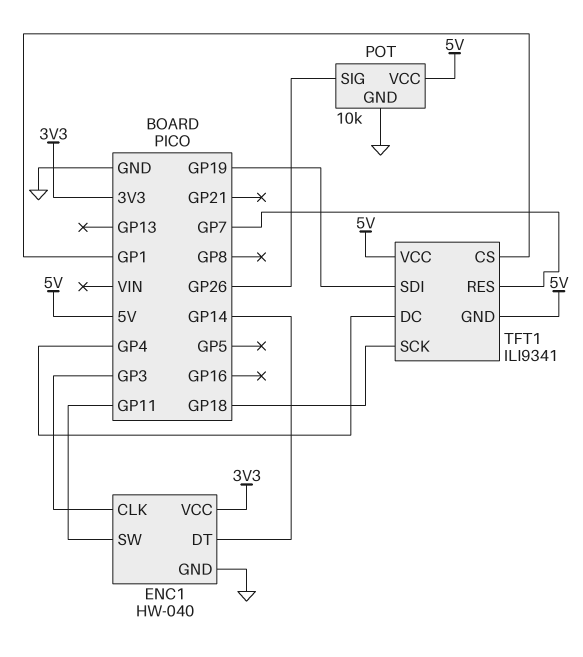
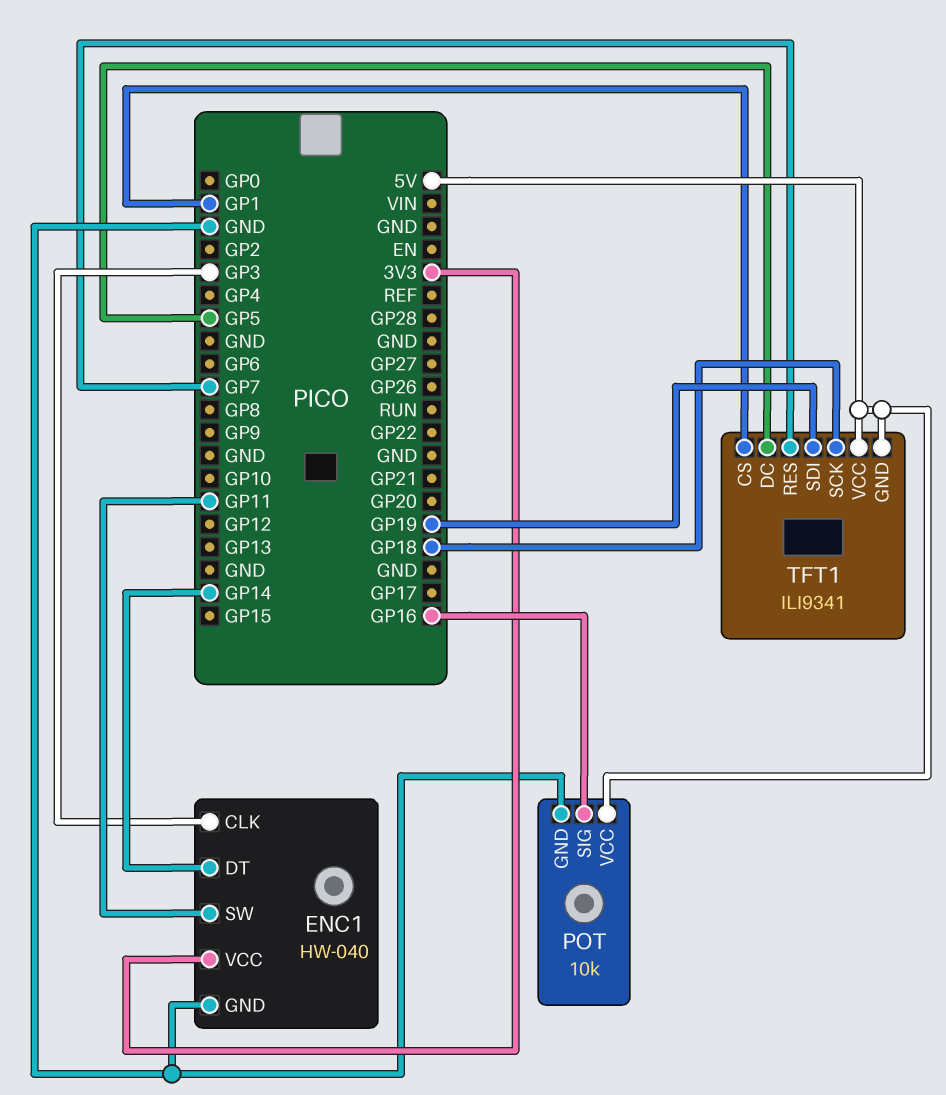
POT pin SIG: GP26 -> GP16
TFT1 pin DC: GP4 -> GP5

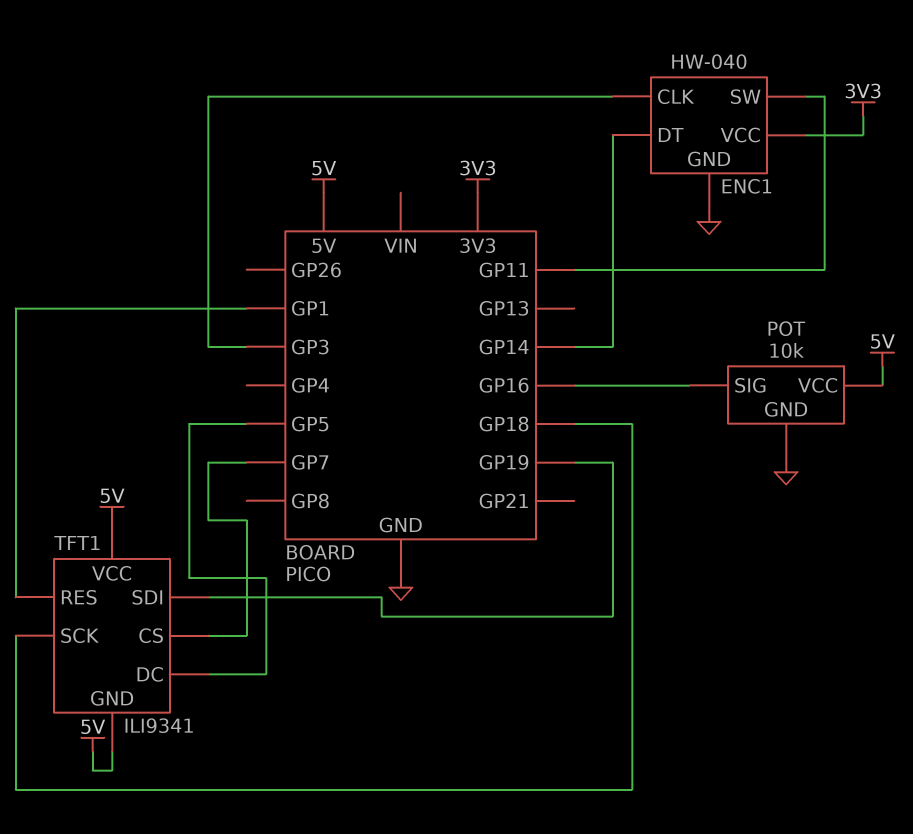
TFT1 pin CS: GP1 -> GP7
TFT1 pin RES: GP7 -> GP1

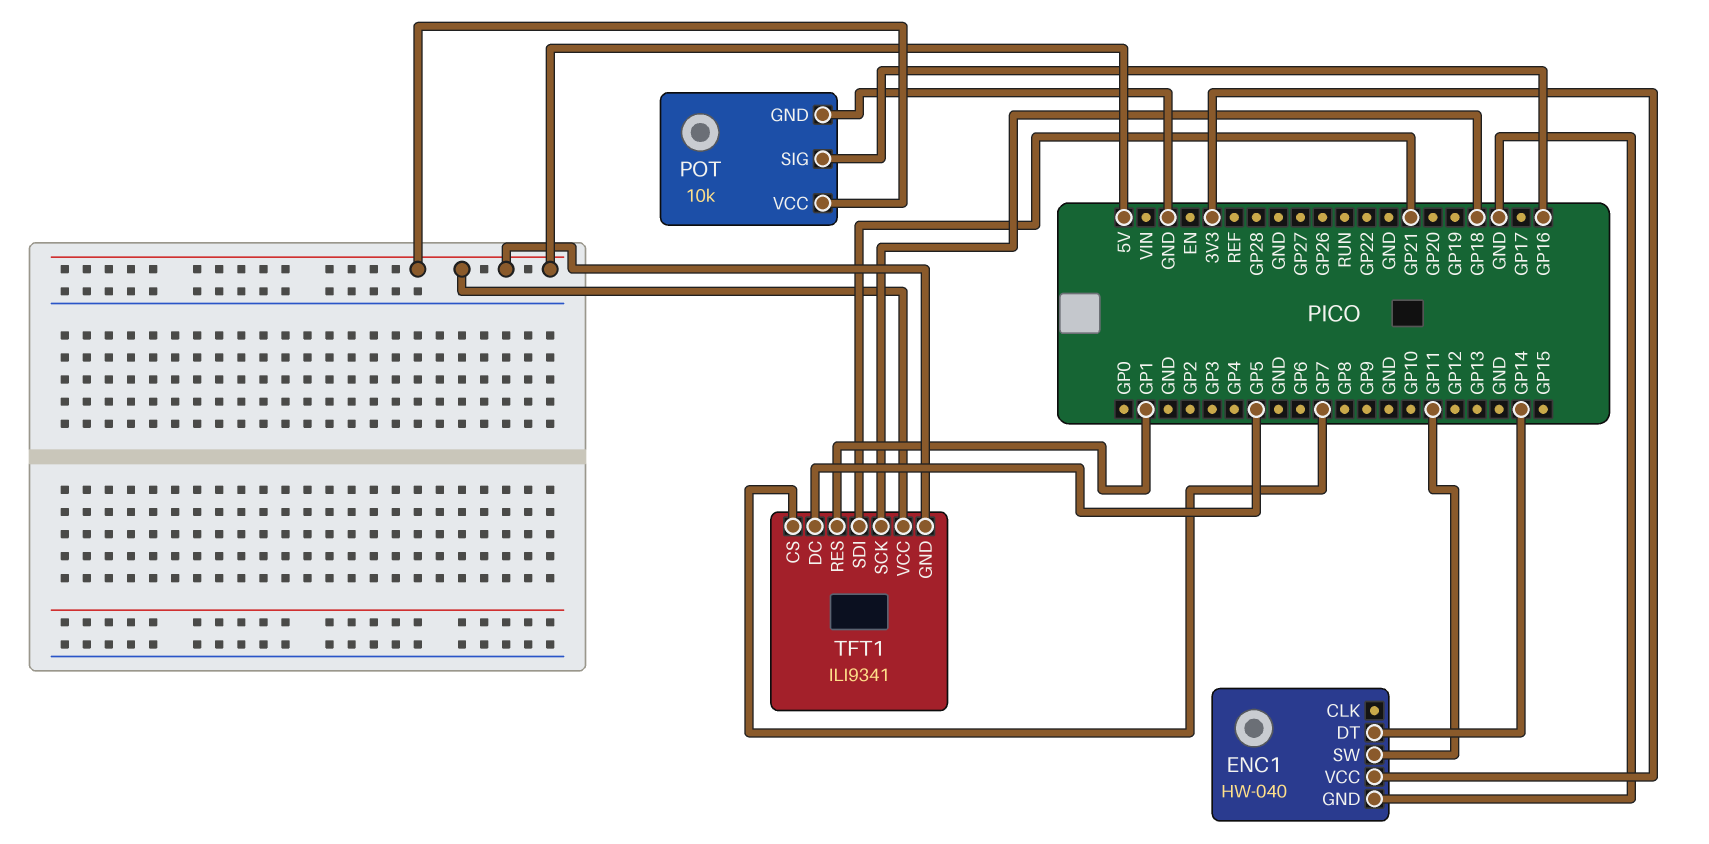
ENC1 pin CLK: GP3 -> none
TFT1 pin SDI: GP19 -> GP21

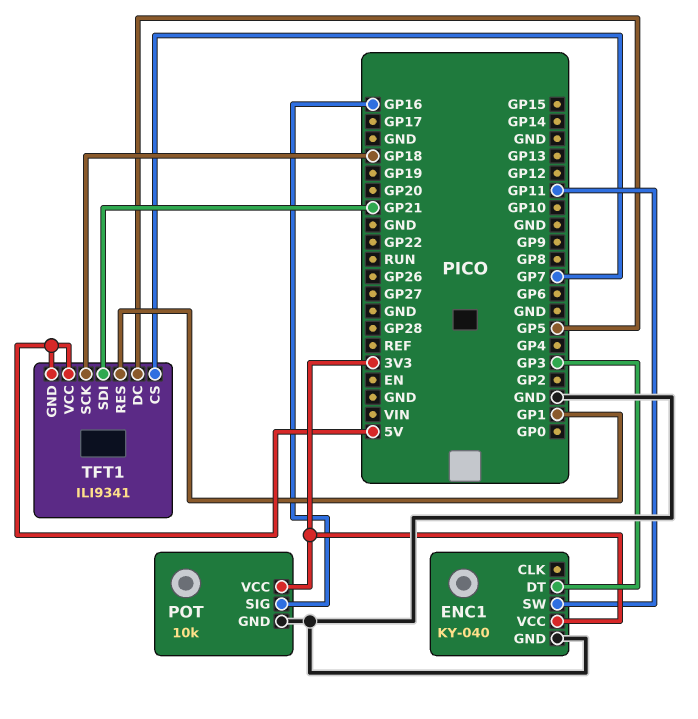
ENC1: HW-040 -> KY-040
ENC1 pin DT: GP14 -> GP3
POT pin VCC: 5V -> 3V3

